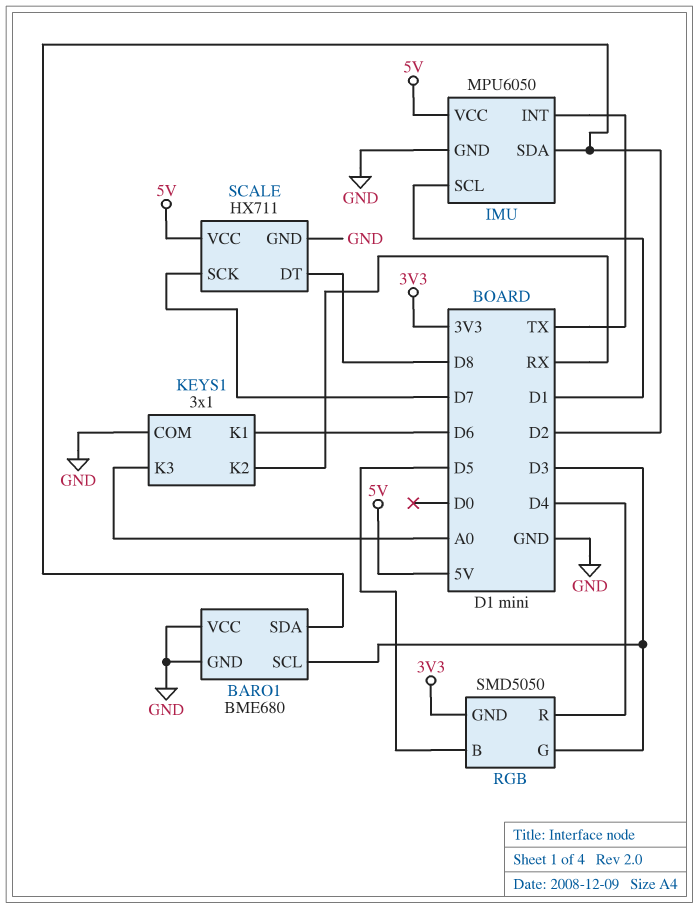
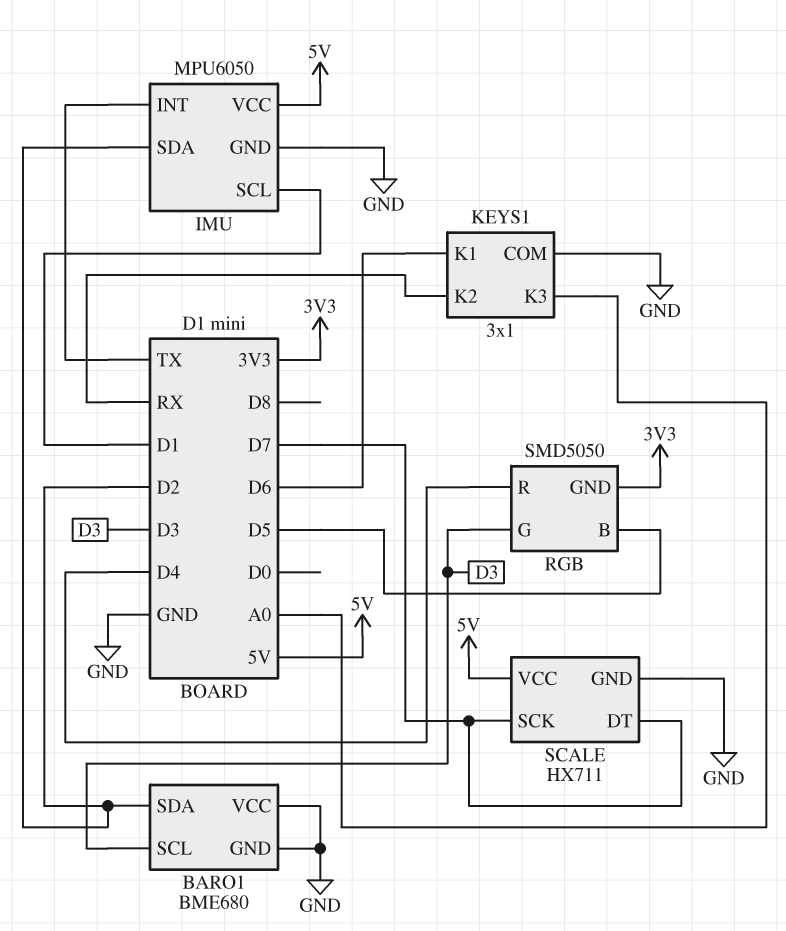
SCALE pin DT: D8 -> D7

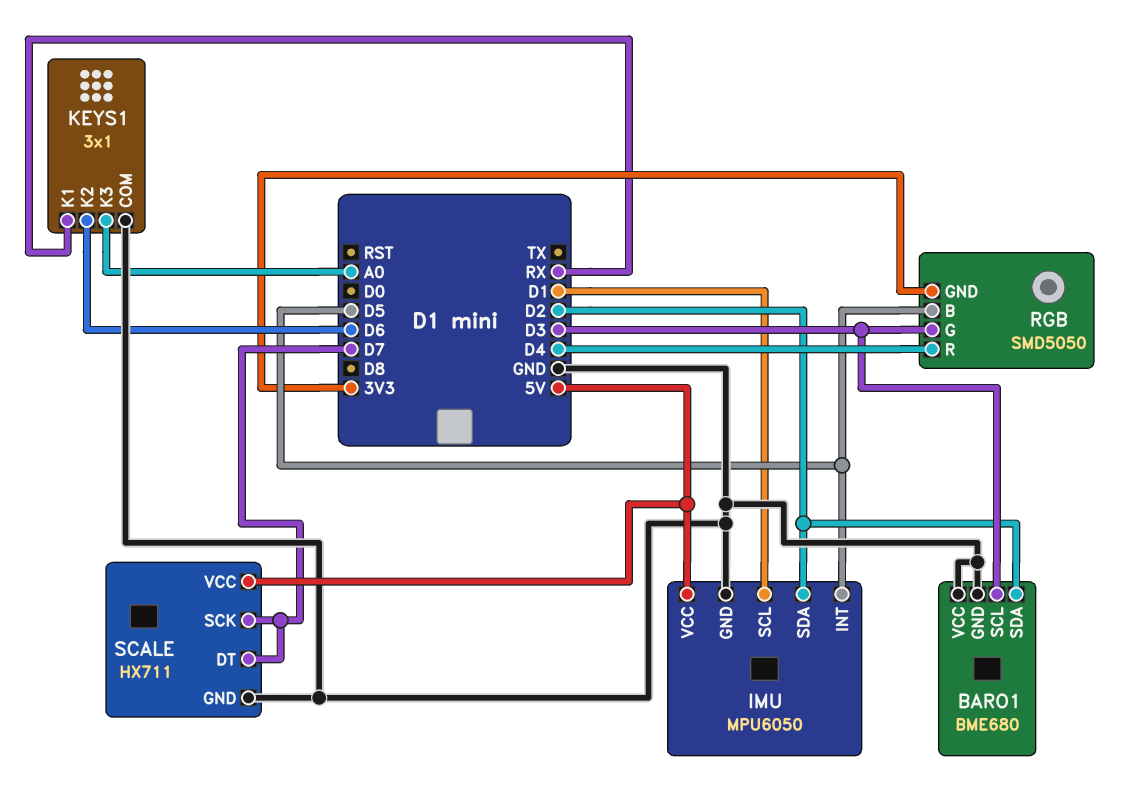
IMU pin INT: TX -> D5
KEYS1 pin K1: D6 -> RX
KEYS1 pin K2: RX -> D6

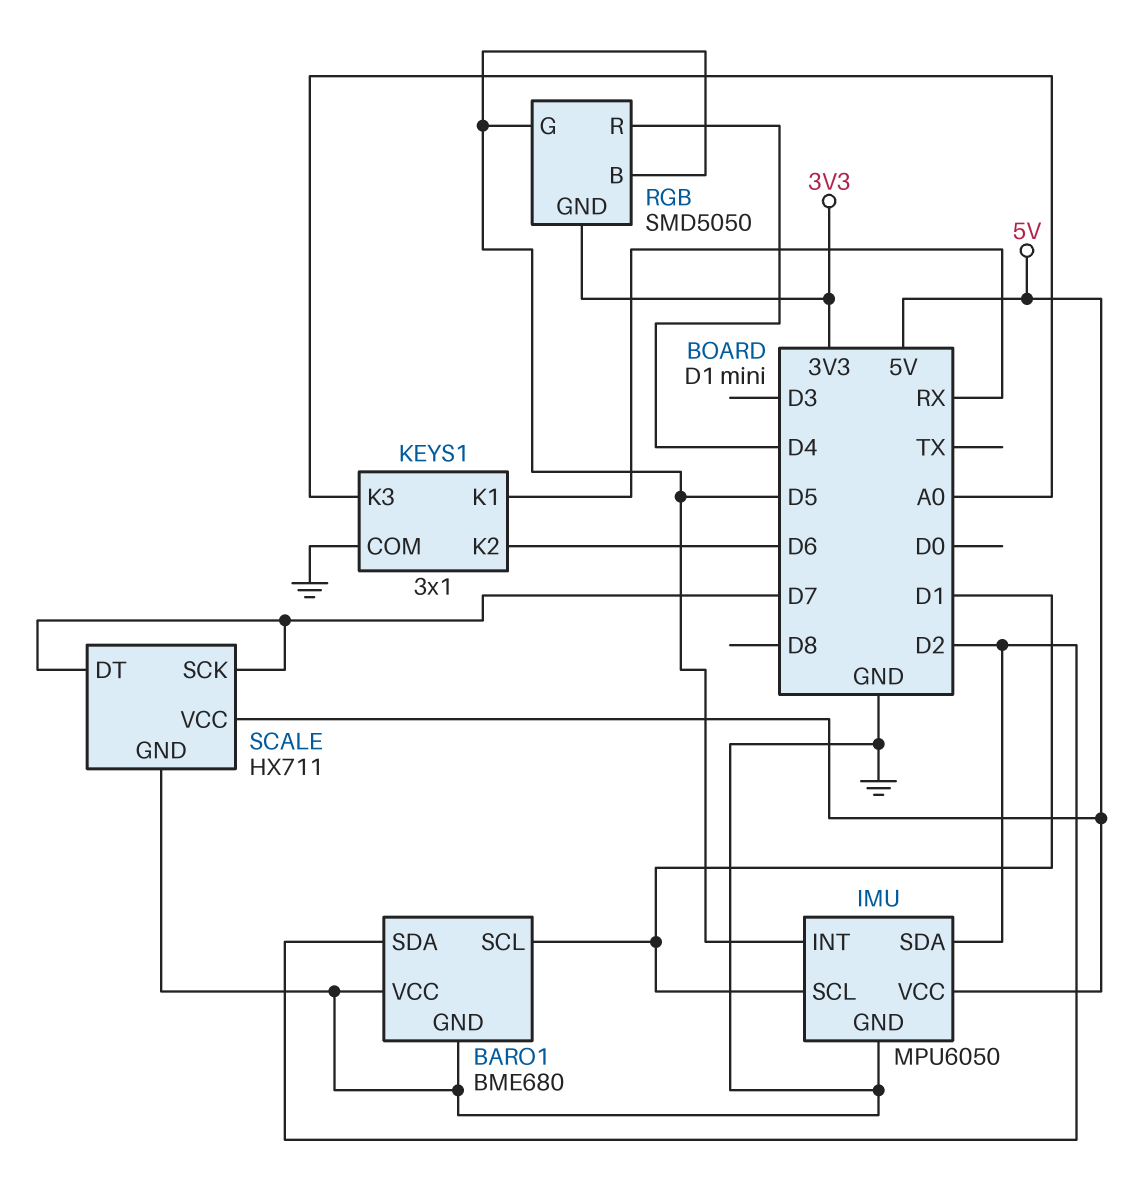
BARO1 pin SCL: D3 -> D1
RGB pin G: D3 -> D5

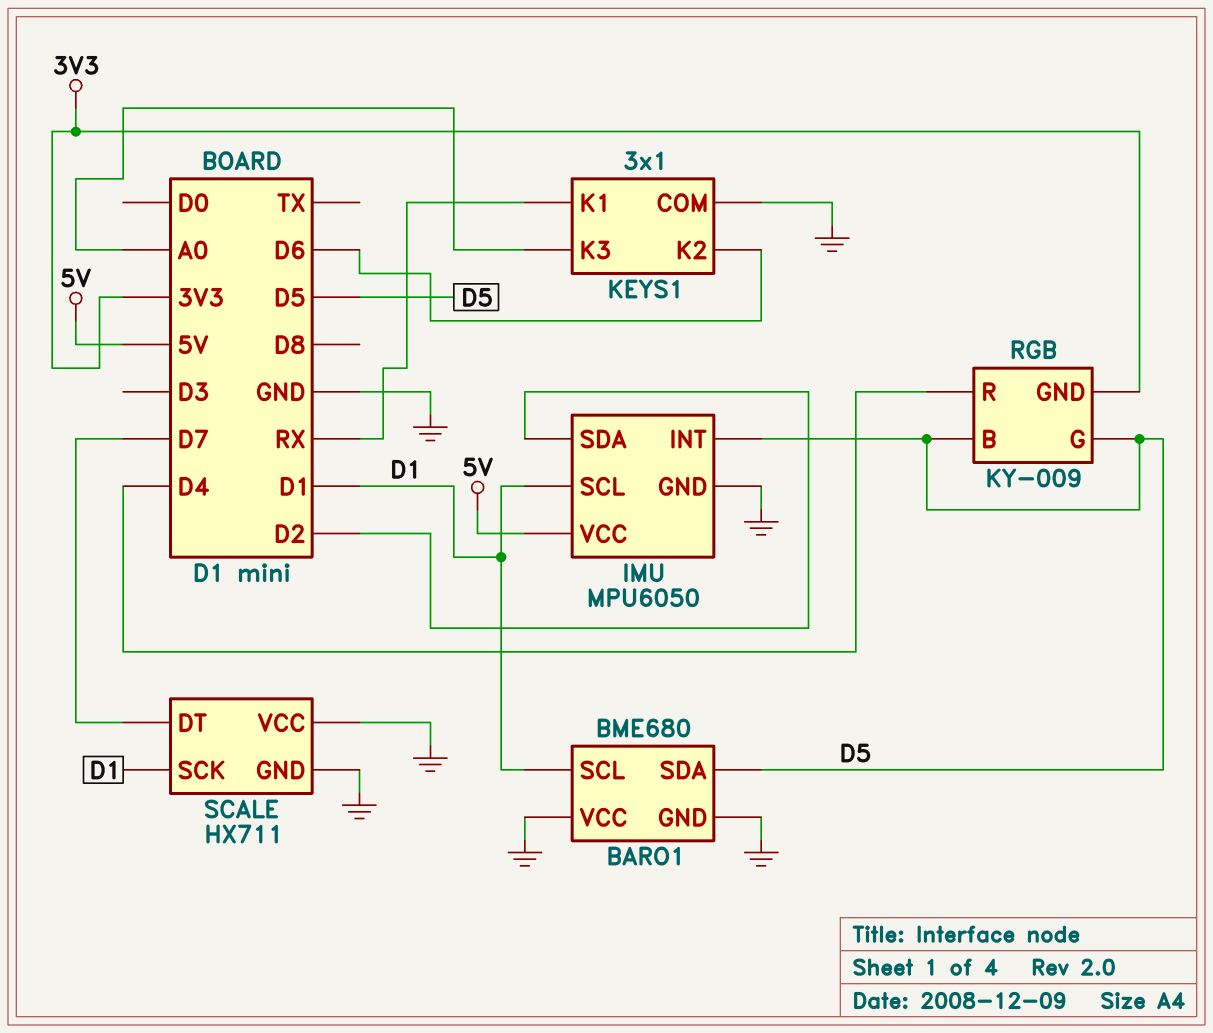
BARO1 pin SDA: D2 -> D5
RGB: SMD5050 -> KY-009
SCALE pin SCK: D7 -> D1
SCALE pin VCC: 5V -> GND

